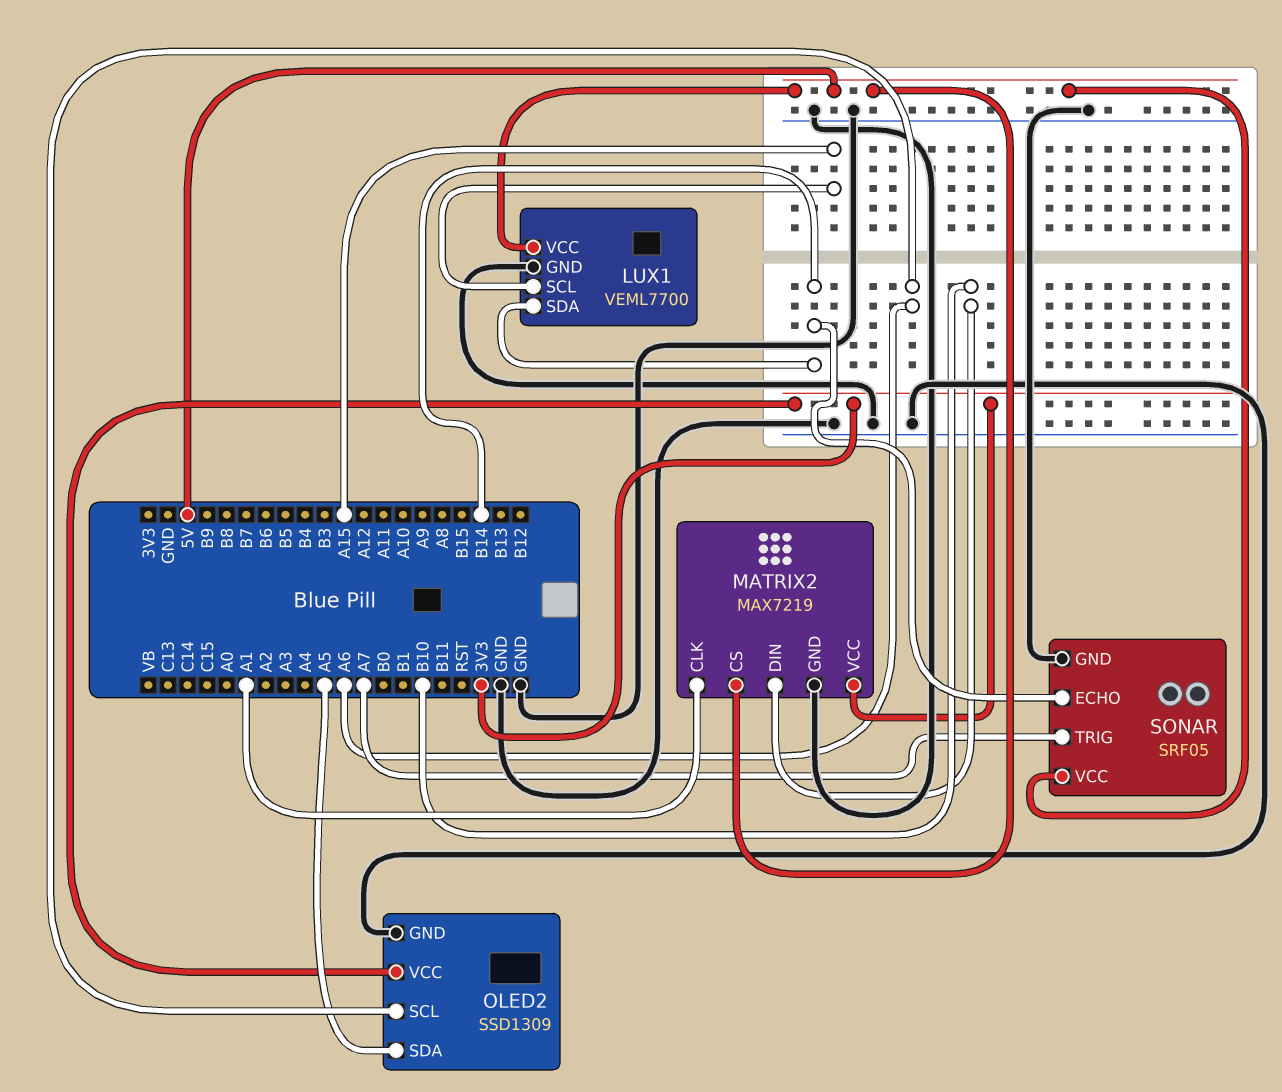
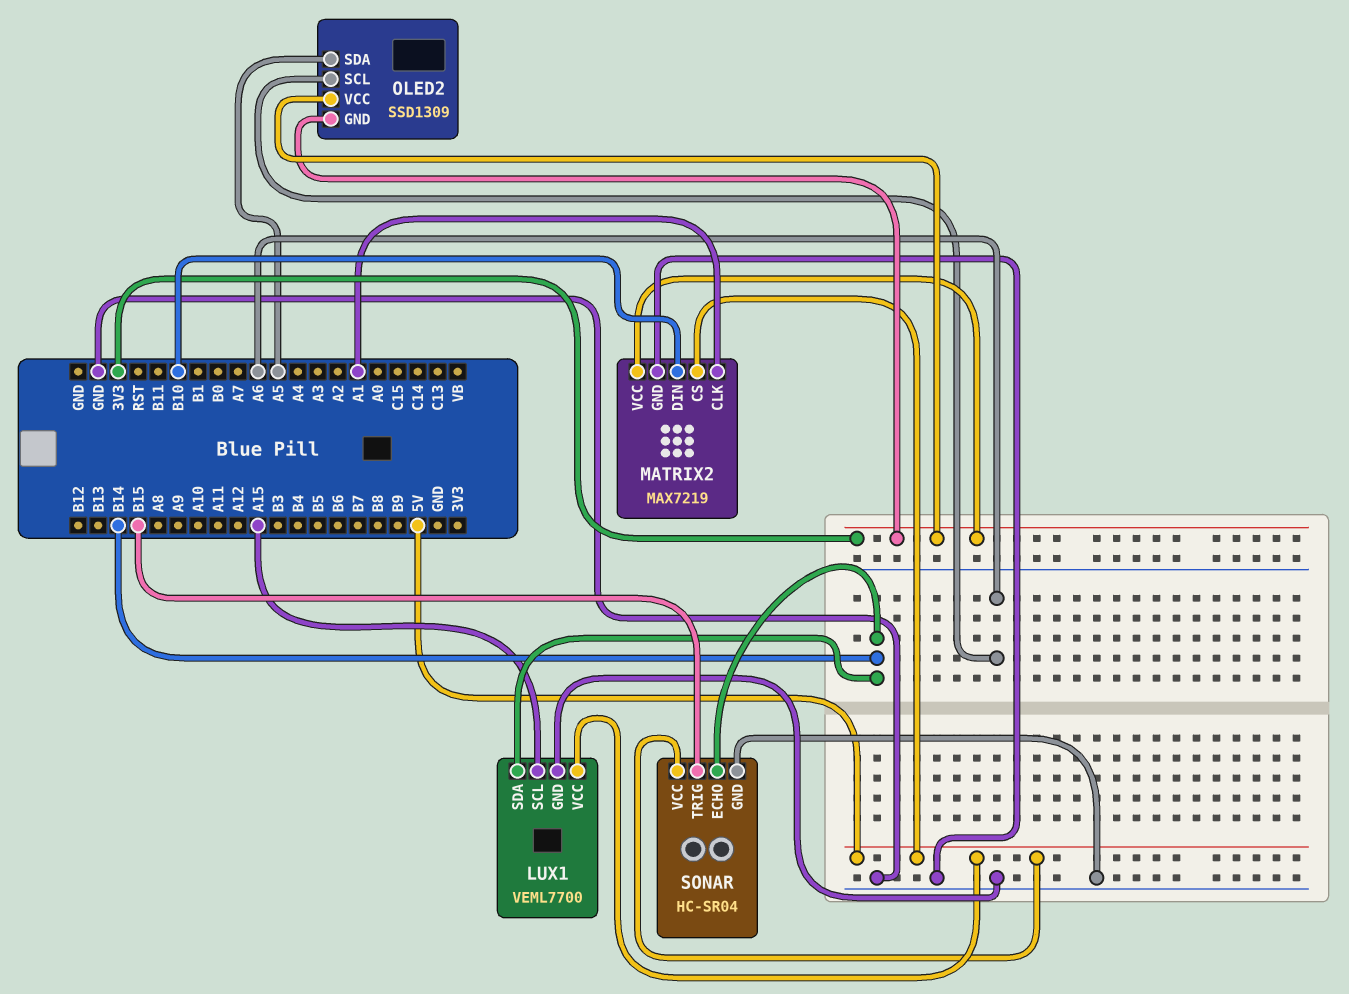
OLED2 pin GND: GND -> 3V3
SONAR: SRF05 -> HC-SR04
SONAR pin TRIG: A7 -> B15

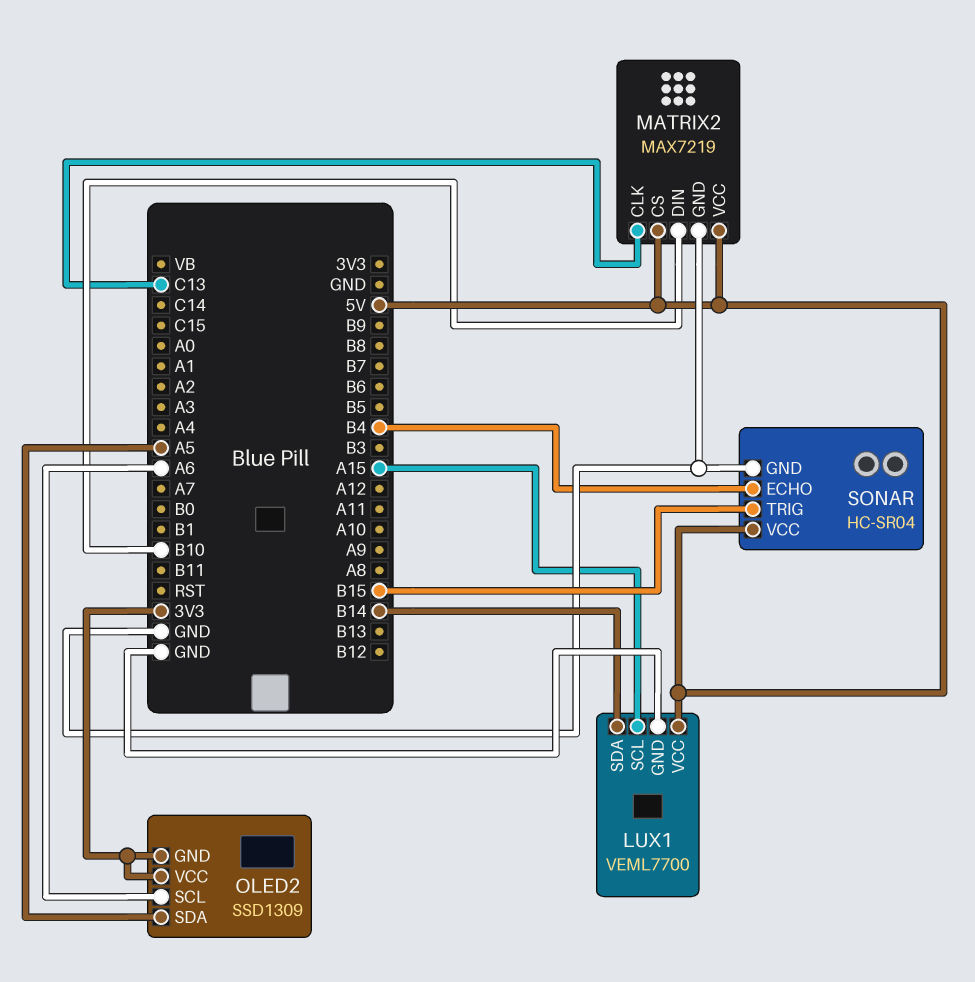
MATRIX2 pin CLK: A1 -> C13
MATRIX2 pin VCC: 3V3 -> 5V
SONAR pin ECHO: B14 -> B4

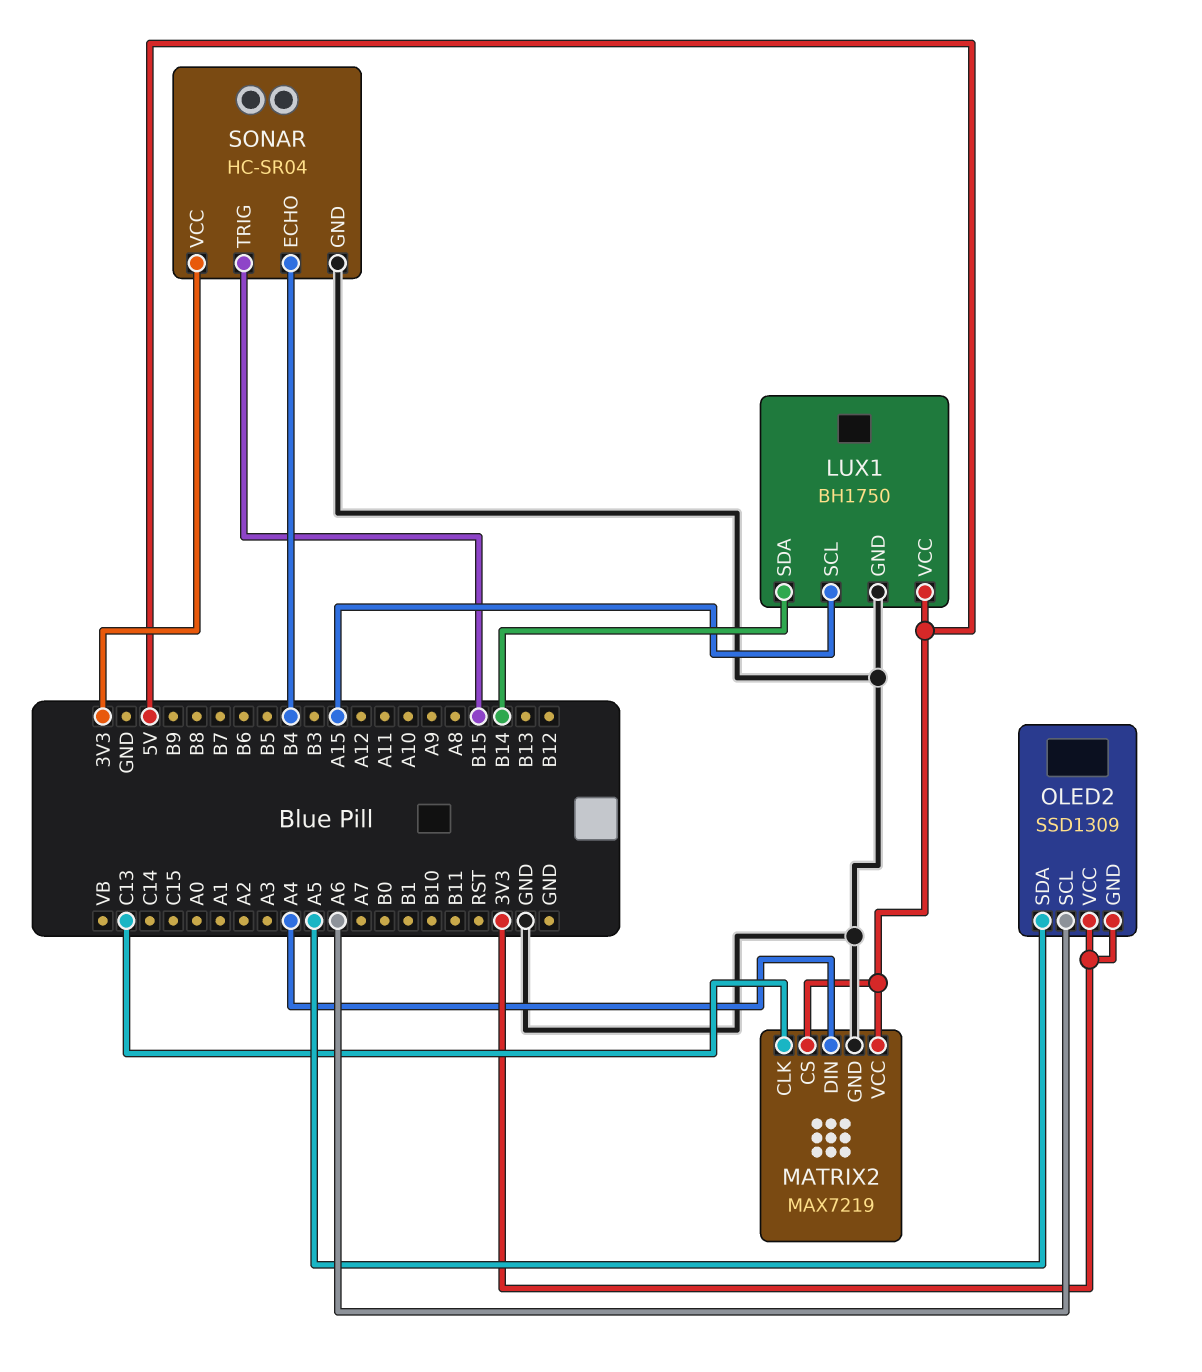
LUX1: VEML7700 -> BH1750
MATRIX2 pin DIN: B10 -> A4
SONAR pin VCC: 5V -> 3V3

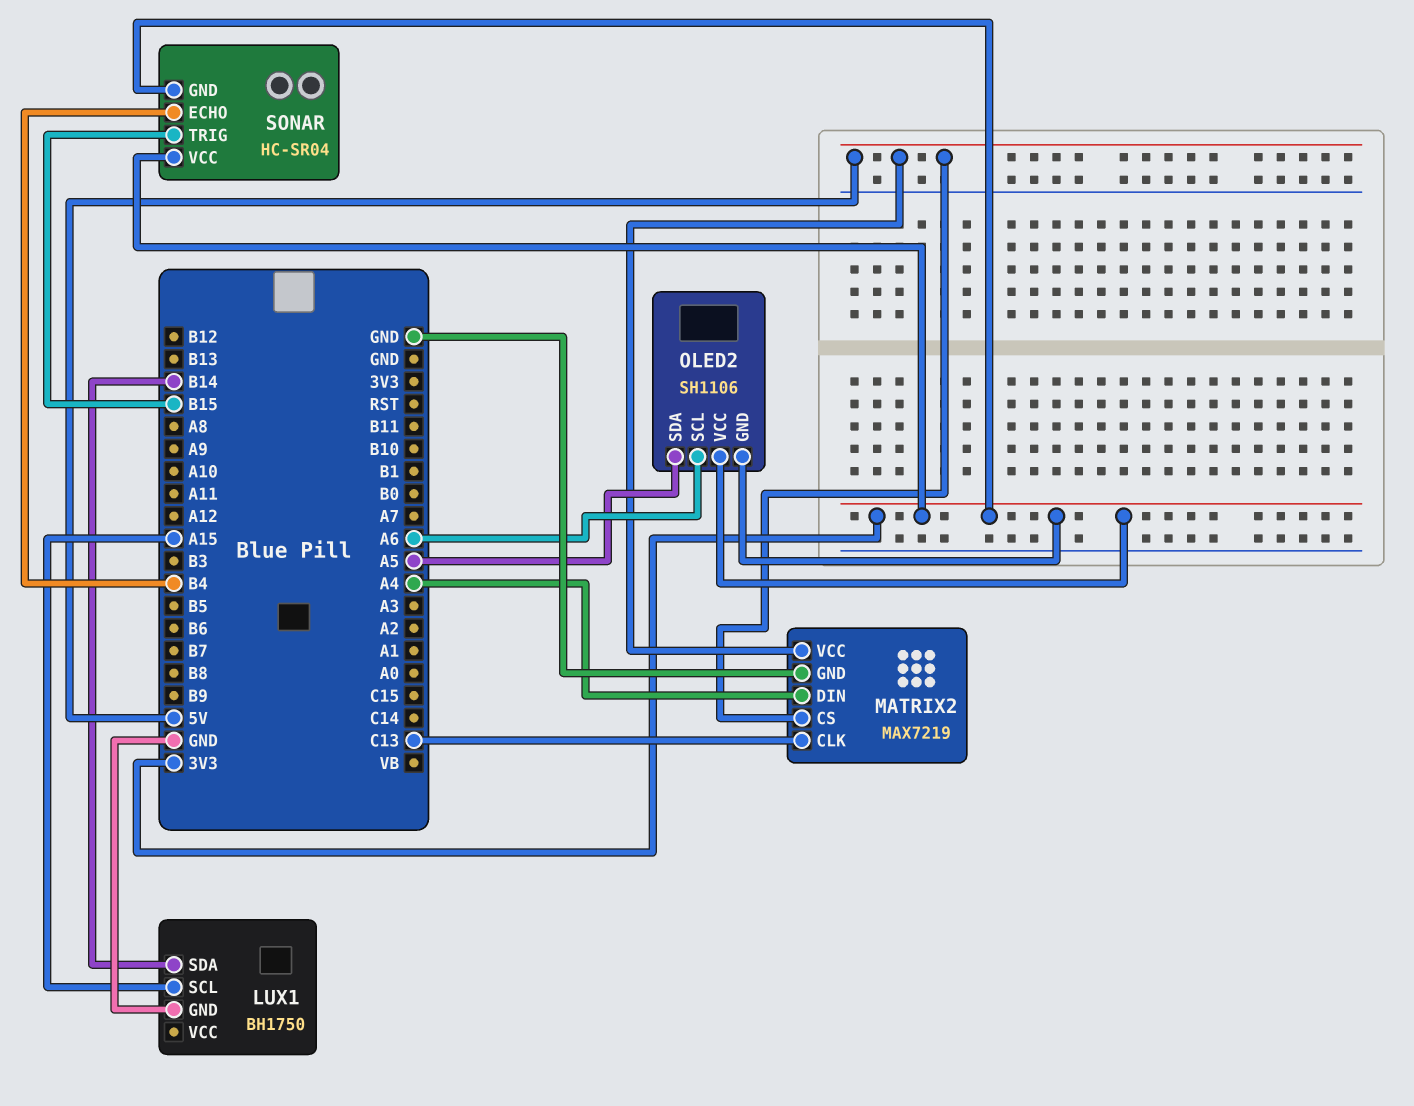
LUX1 pin VCC: 5V -> none
OLED2: SSD1309 -> SH1106
SONAR pin GND: GND -> 3V3

